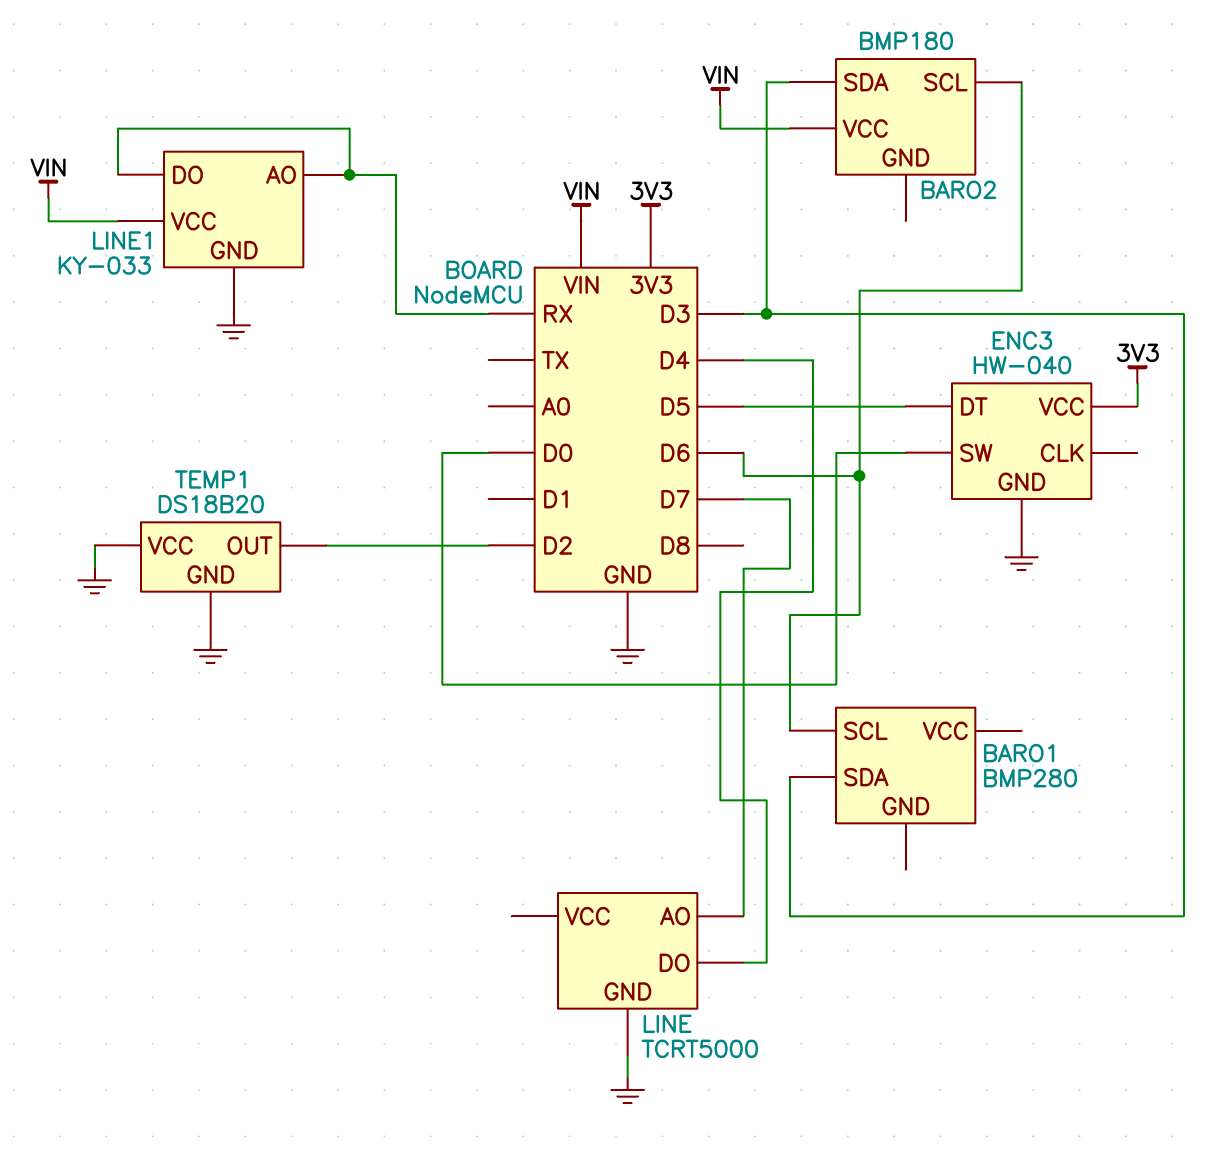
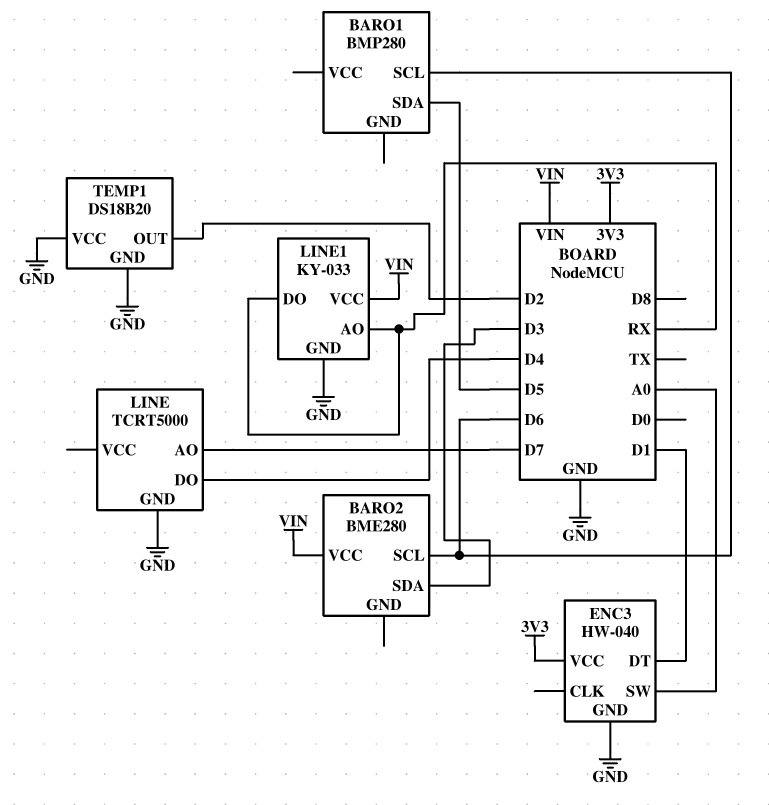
BARO1 pin SDA: D3 -> D5
BARO2: BMP180 -> BME280
ENC3 pin DT: D5 -> D1
ENC3 pin SW: D0 -> A0

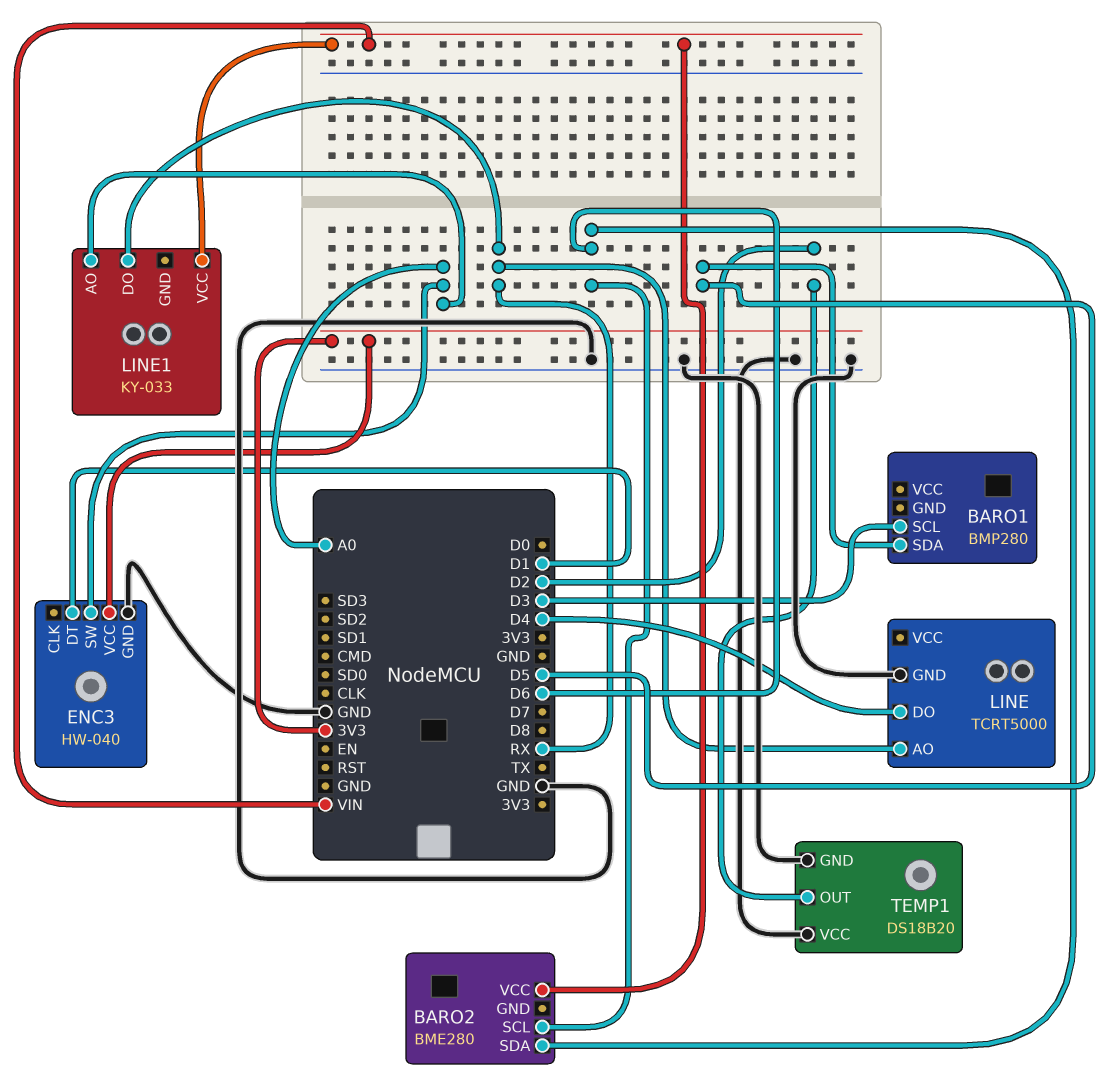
BARO1 pin SCL: D6 -> D3
BARO2 pin SDA: D3 -> D6
LINE pin AO: D7 -> RX
LINE1 pin AO: RX -> A0
LINE1 pin GND: GND -> none

